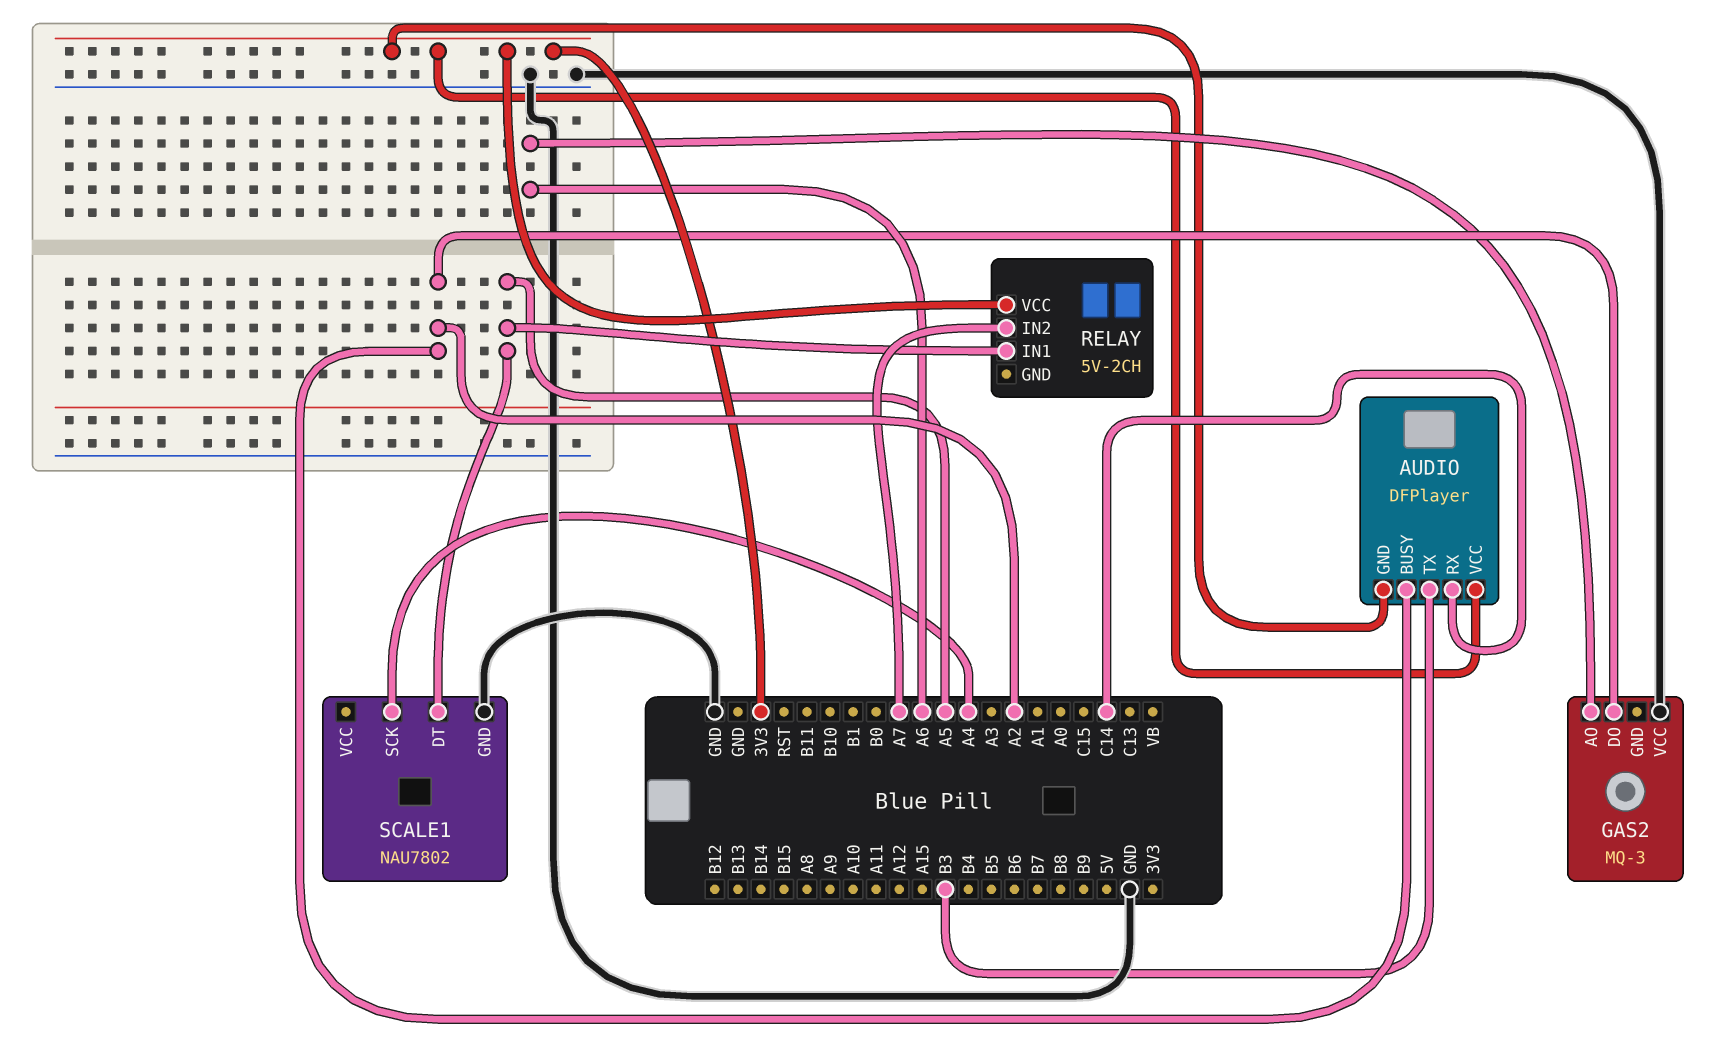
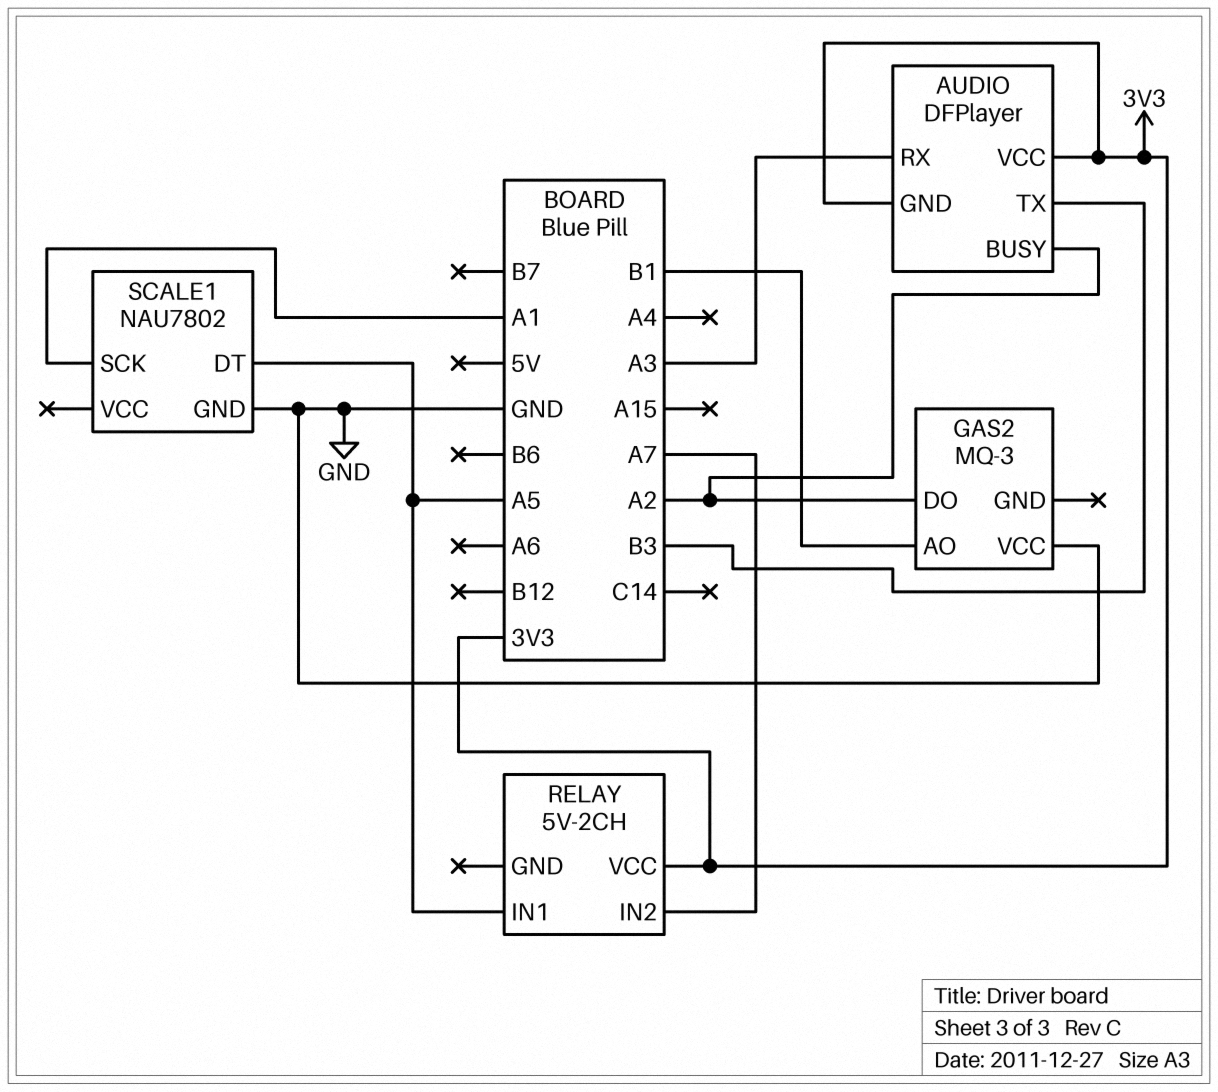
AUDIO pin RX: C14 -> A3
GAS2 pin AO: A6 -> B1
SCALE1 pin SCK: A4 -> A1

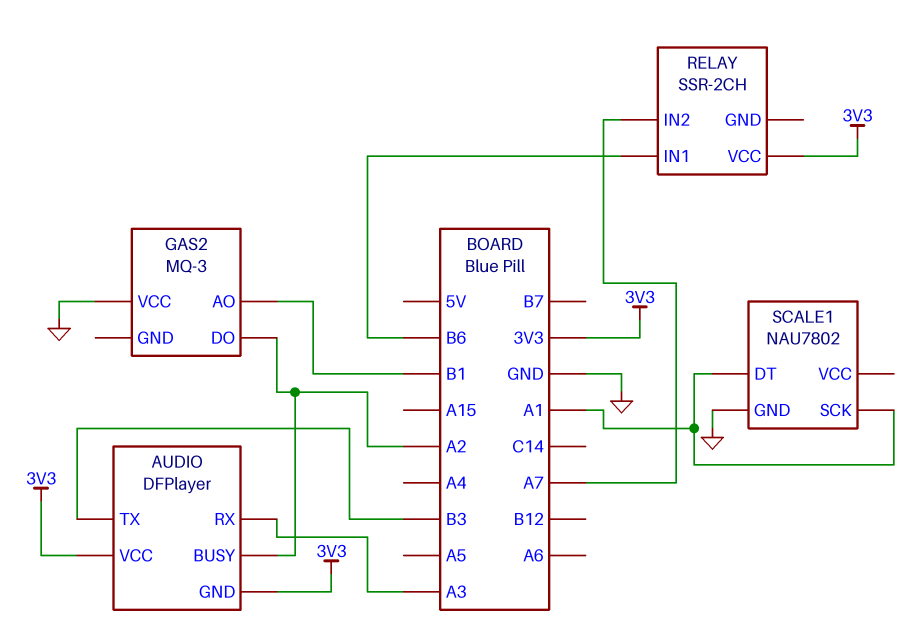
RELAY: 5V-2CH -> SSR-2CH
RELAY pin IN1: A5 -> B6
SCALE1 pin DT: A5 -> A1

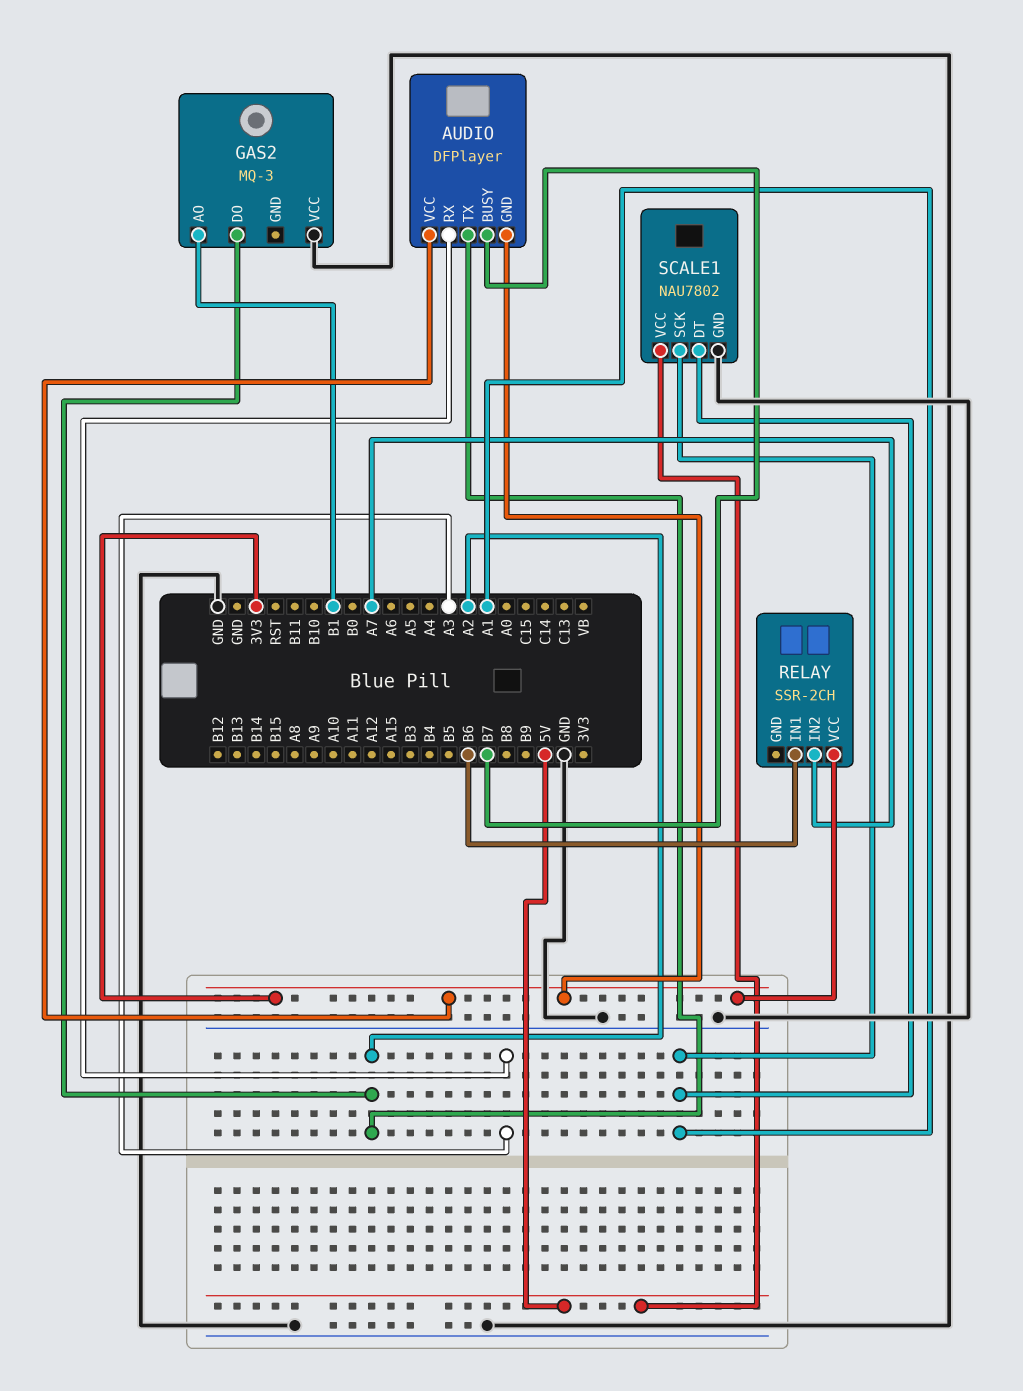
AUDIO pin BUSY: A2 -> B7
AUDIO pin TX: B3 -> A2
SCALE1 pin VCC: none -> 5V

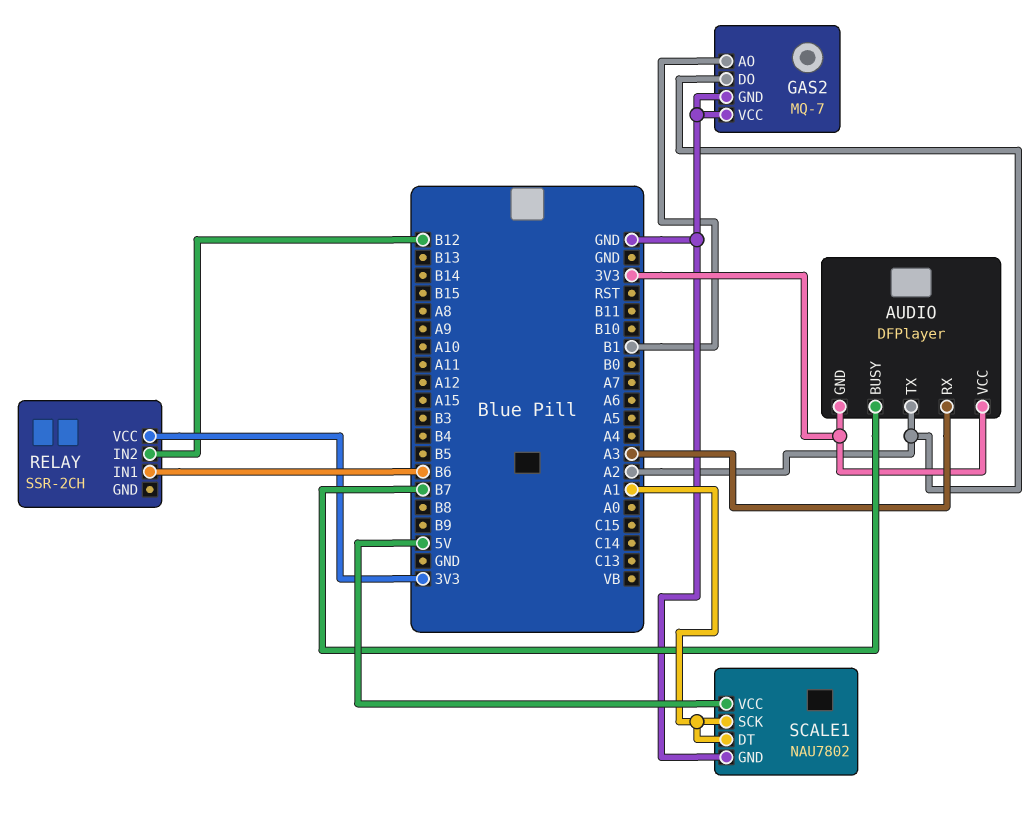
GAS2: MQ-3 -> MQ-7
GAS2 pin GND: none -> GND
RELAY pin IN2: A7 -> B12

